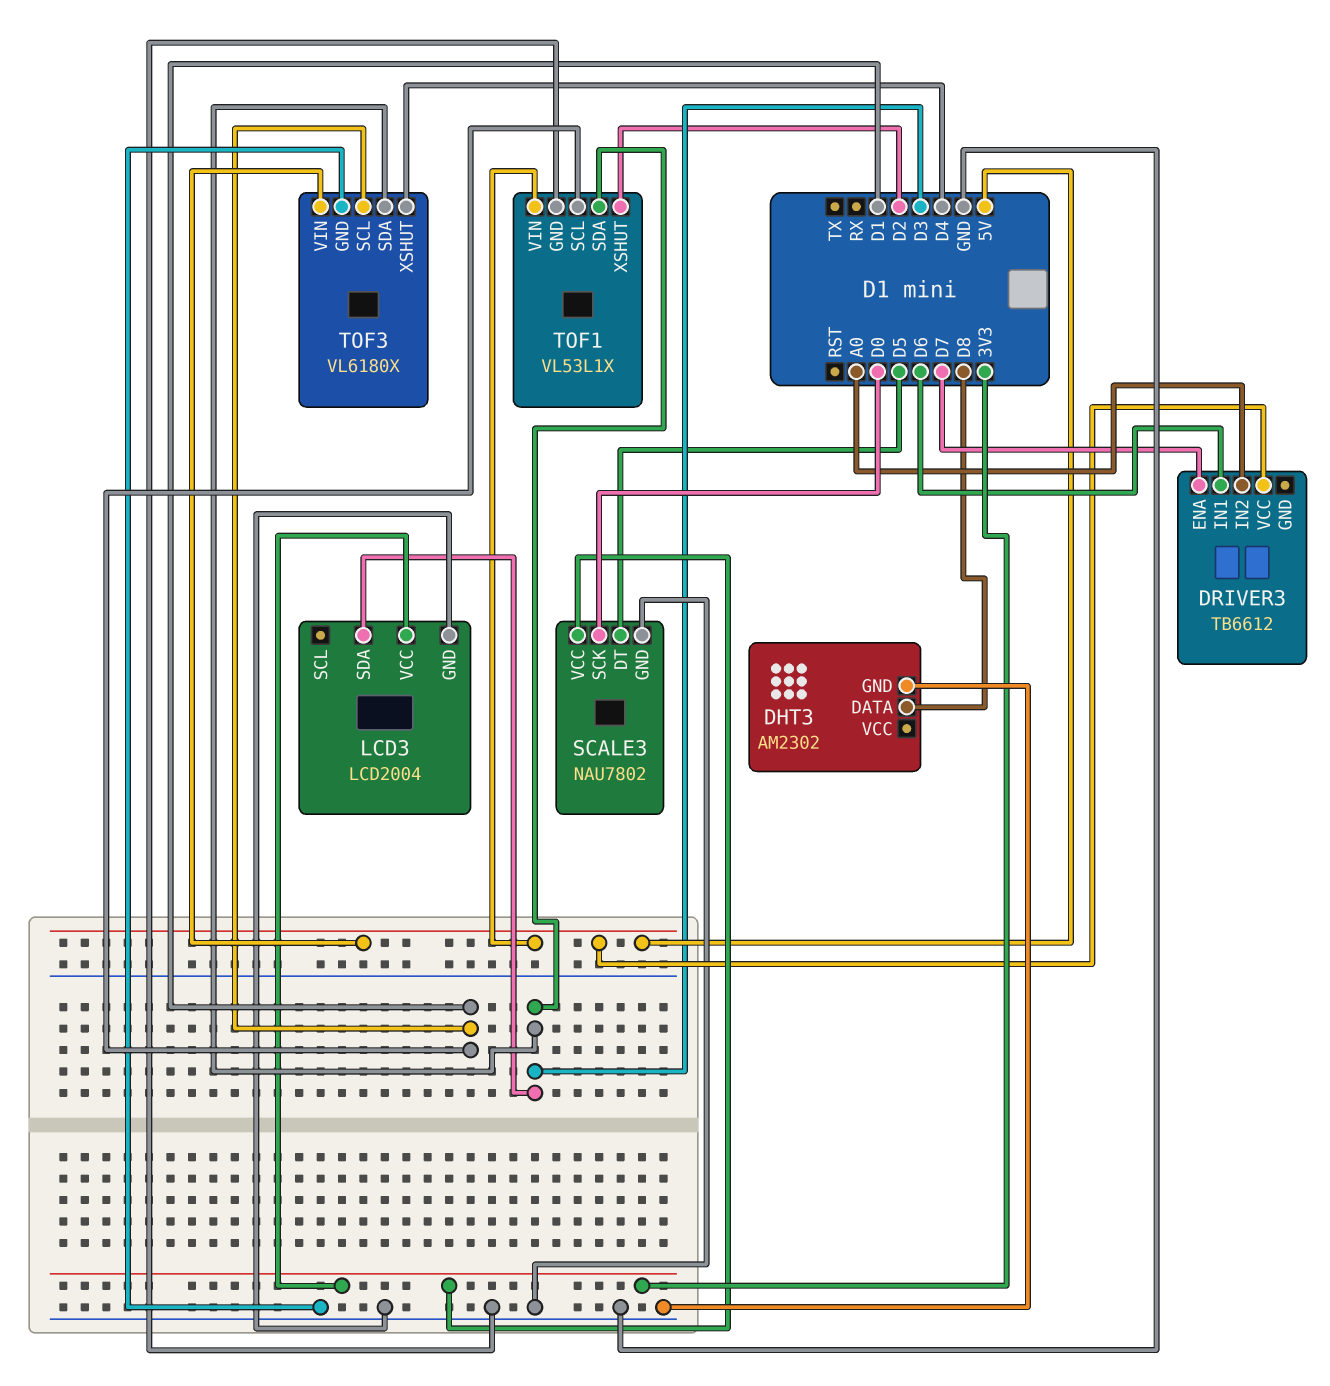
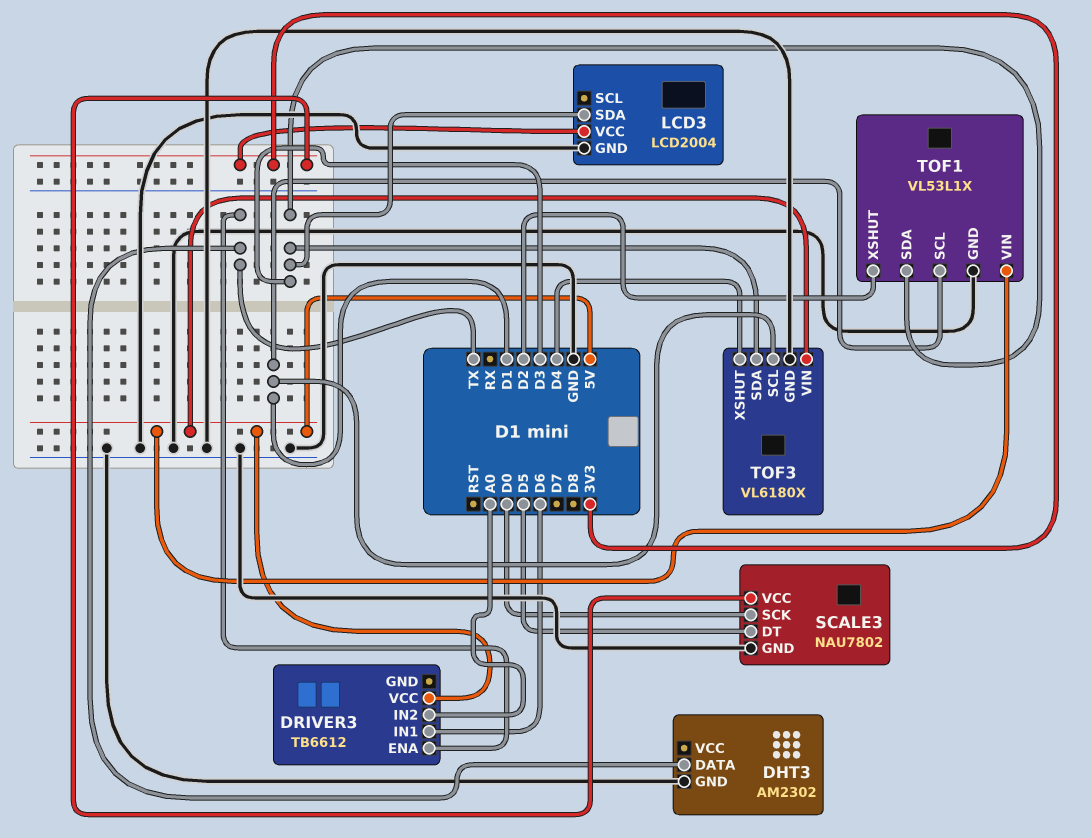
DHT3 pin DATA: D8 -> TX
DRIVER3 pin ENA: D7 -> TX

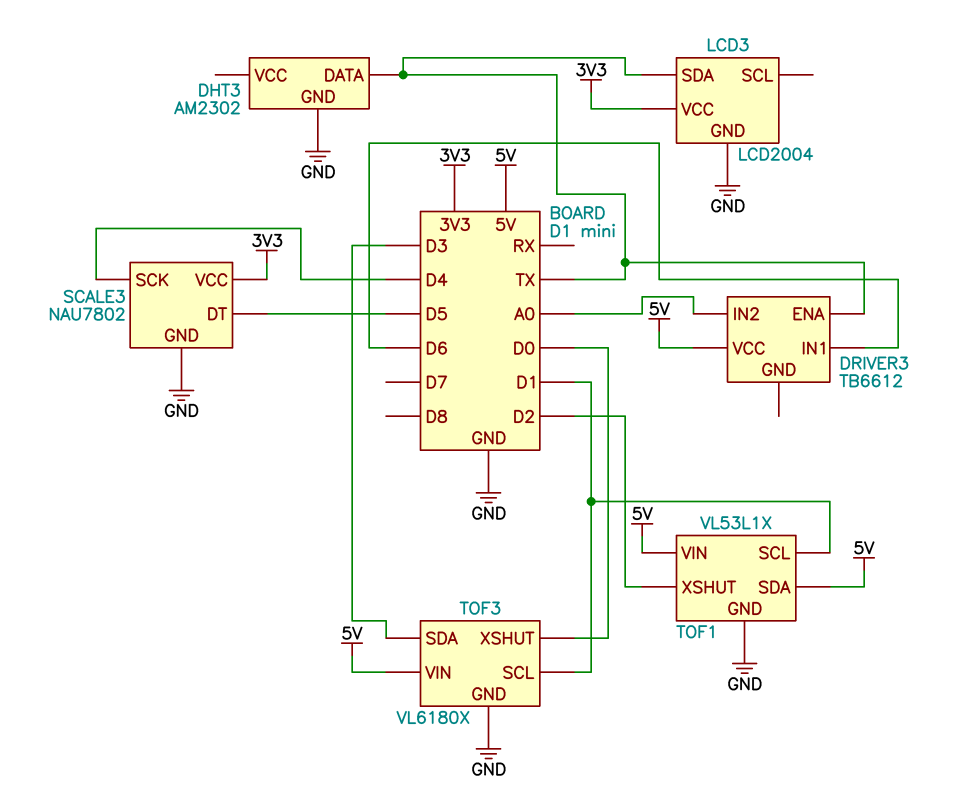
LCD3 pin SDA: D3 -> TX
SCALE3 pin SCK: D0 -> D4
TOF1 pin SDA: D3 -> 5V
TOF3 pin XSHUT: D4 -> D0

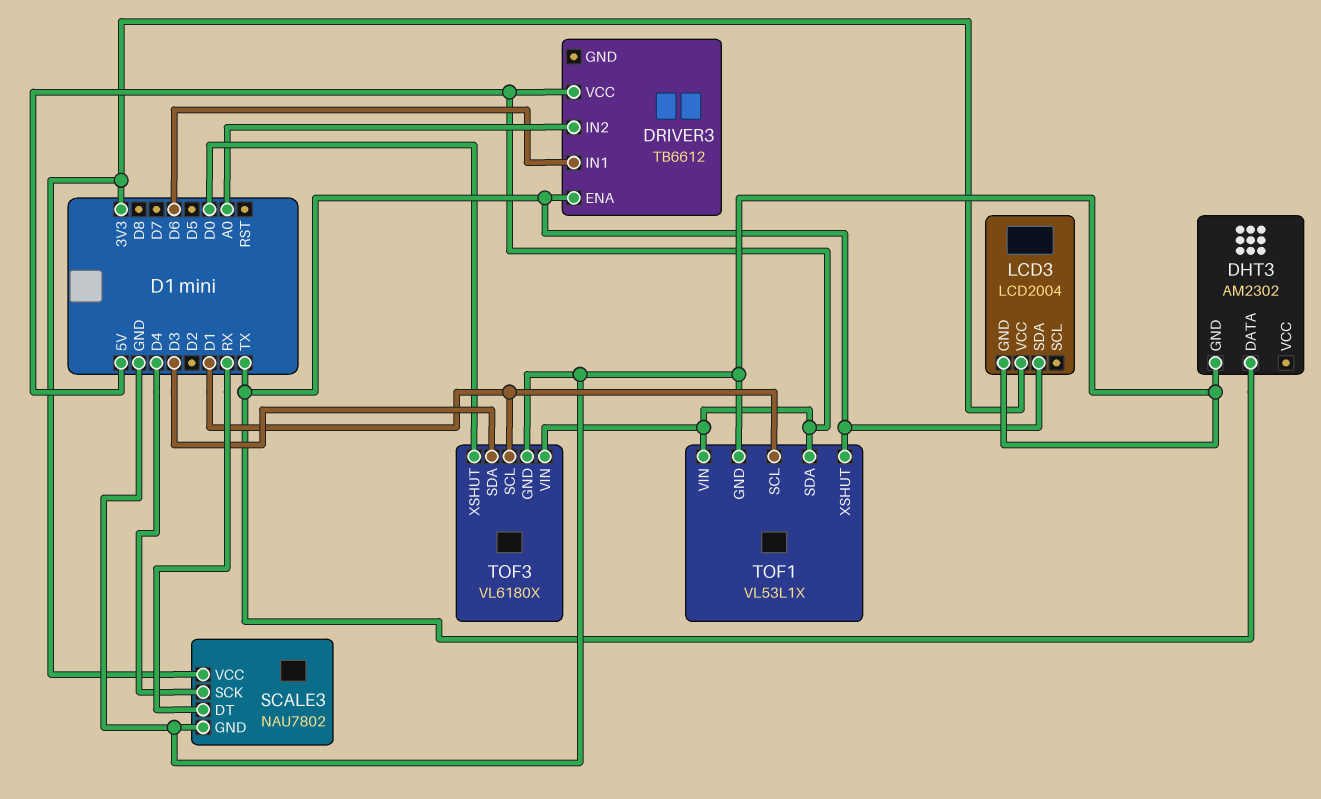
SCALE3 pin DT: D5 -> RX
TOF1 pin XSHUT: D2 -> TX

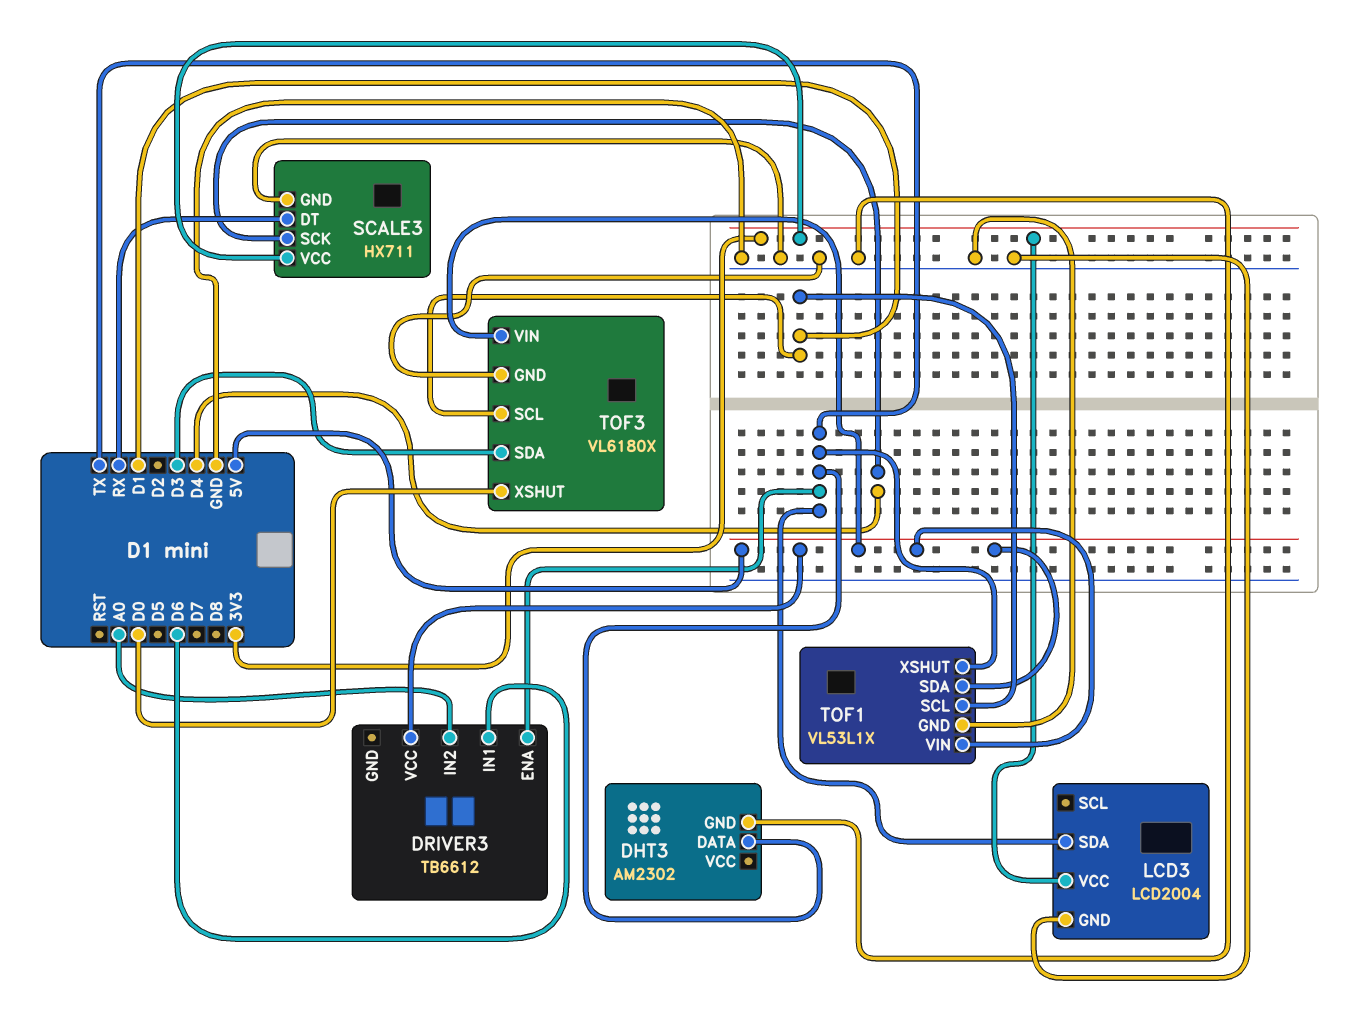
SCALE3: NAU7802 -> HX711

